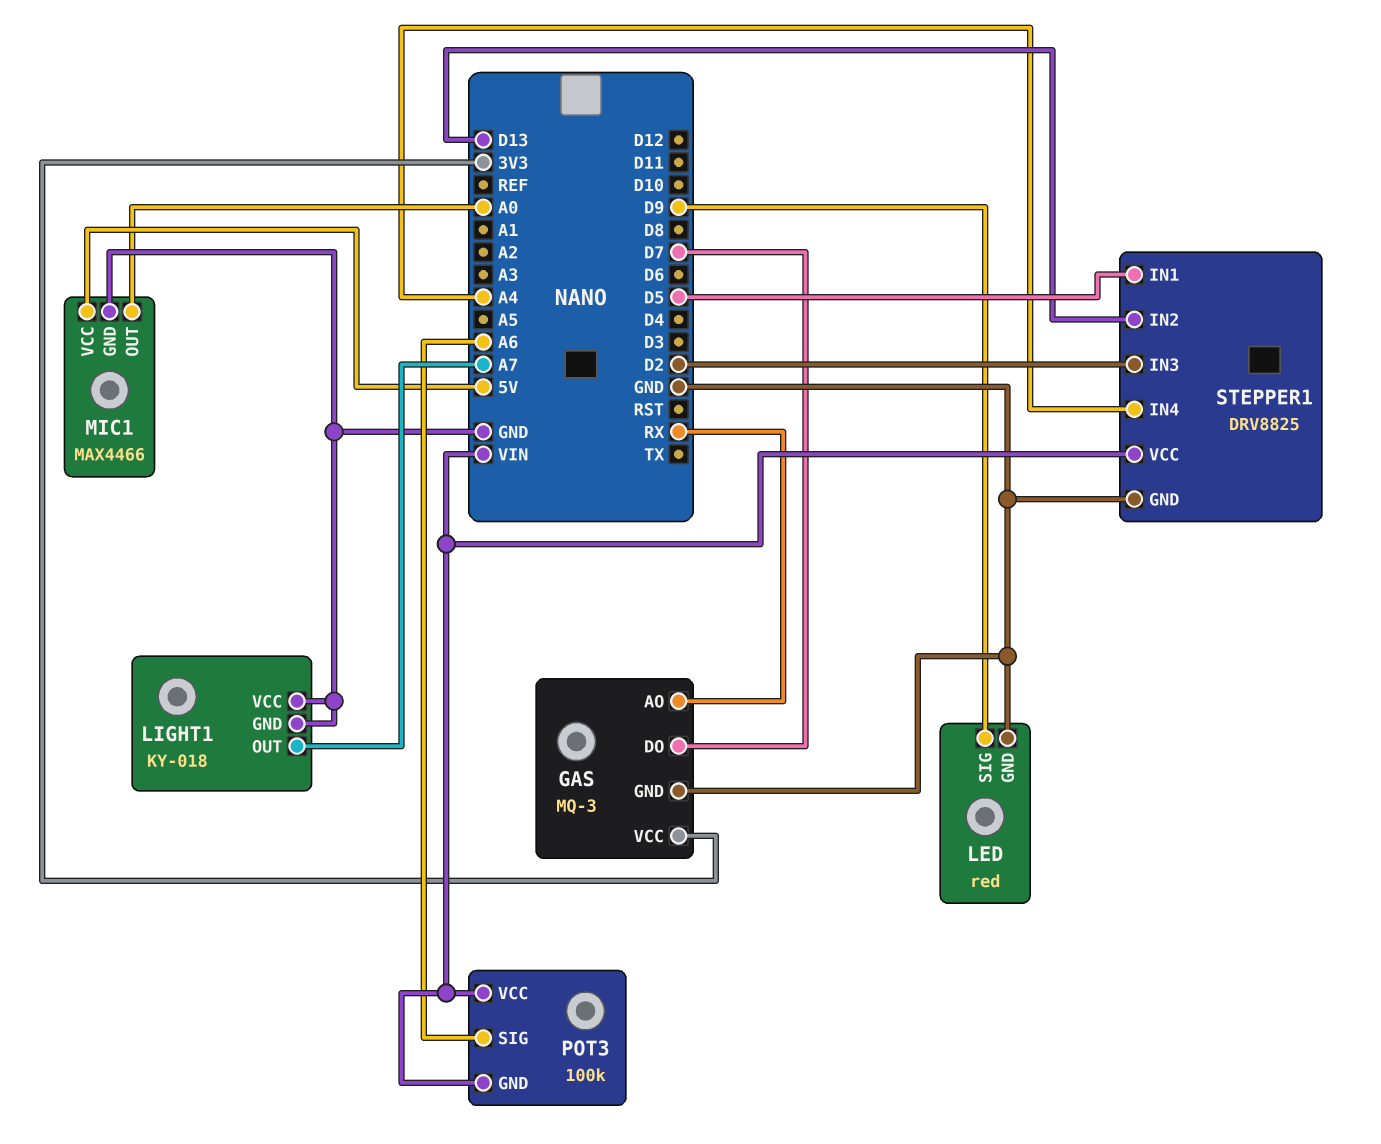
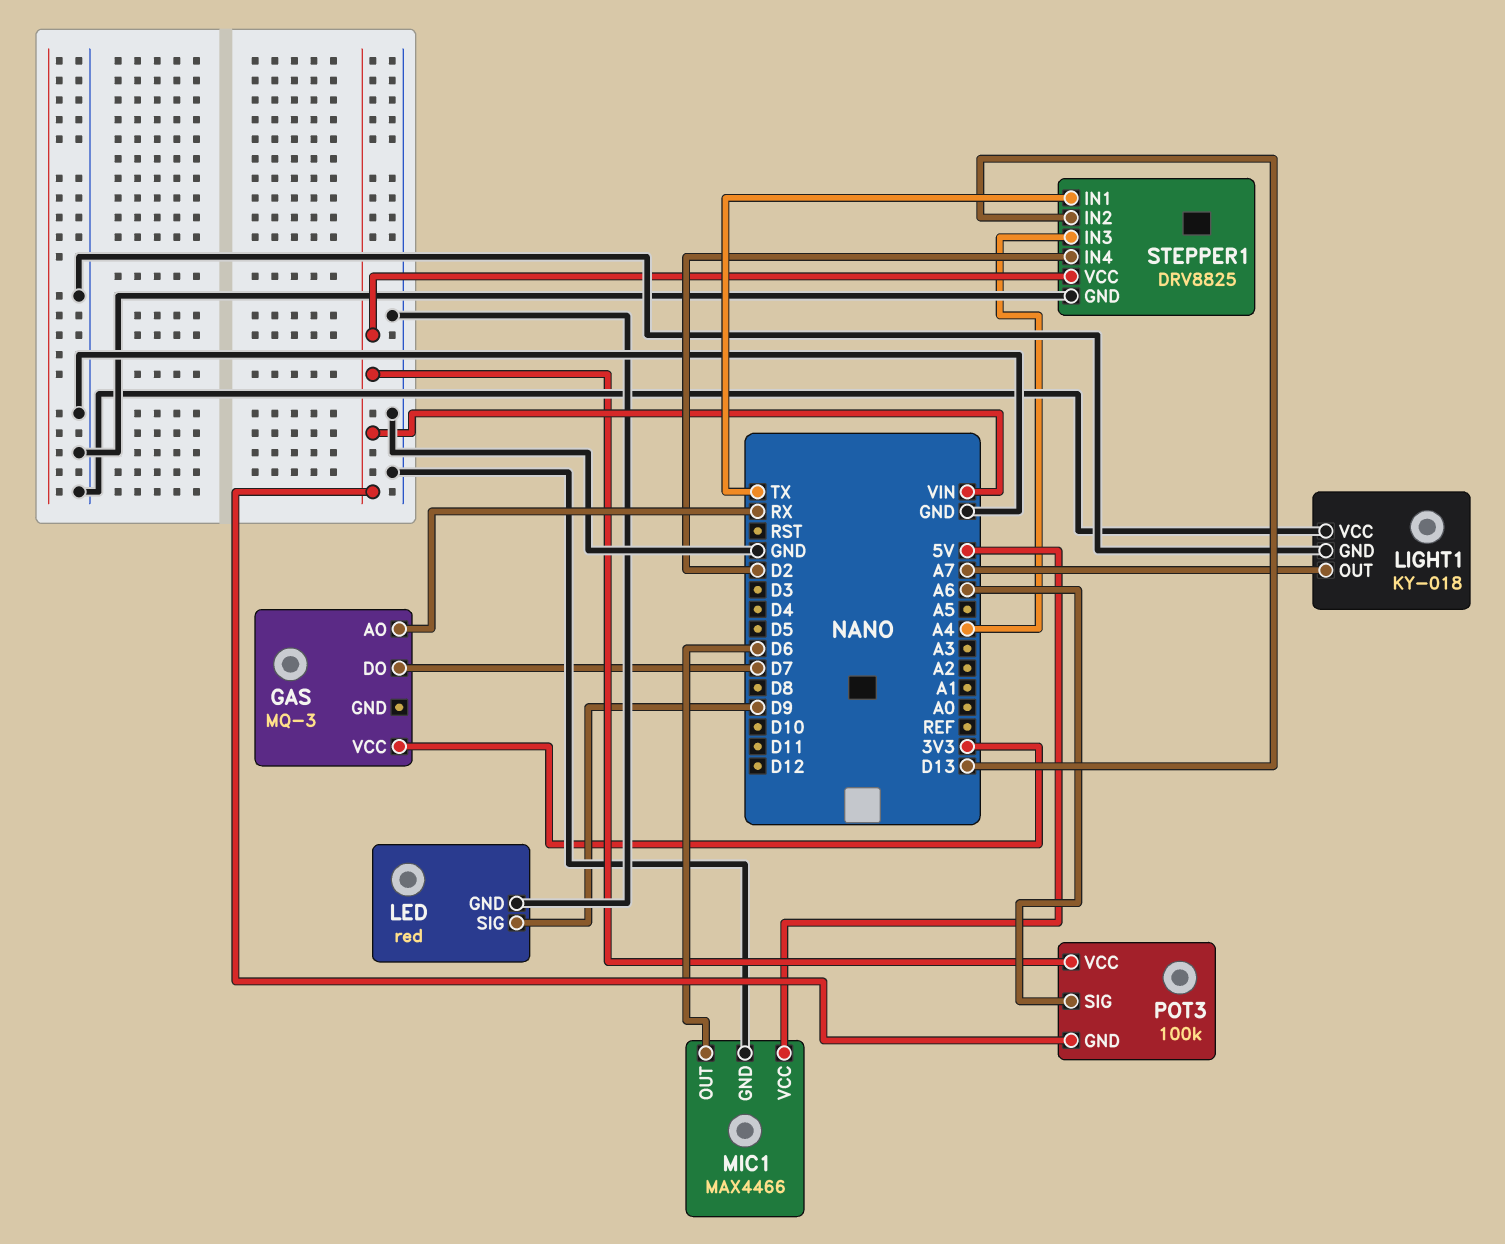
GAS pin GND: GND -> none
MIC1 pin OUT: A0 -> D6
STEPPER1 pin IN1: D5 -> TX
STEPPER1 pin IN3: D2 -> A4
STEPPER1 pin IN4: A4 -> D2

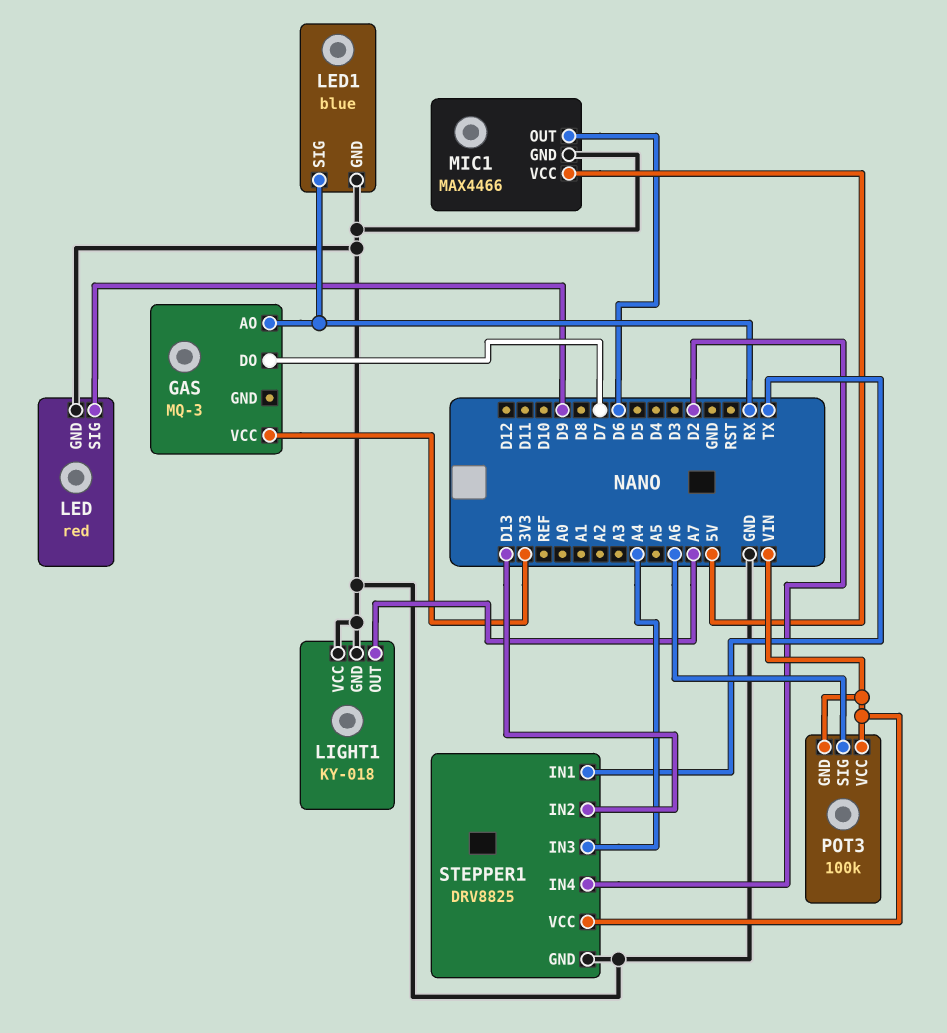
LED1: none -> blue
LED1 pin GND: none -> GND
LED1 pin SIG: none -> RX

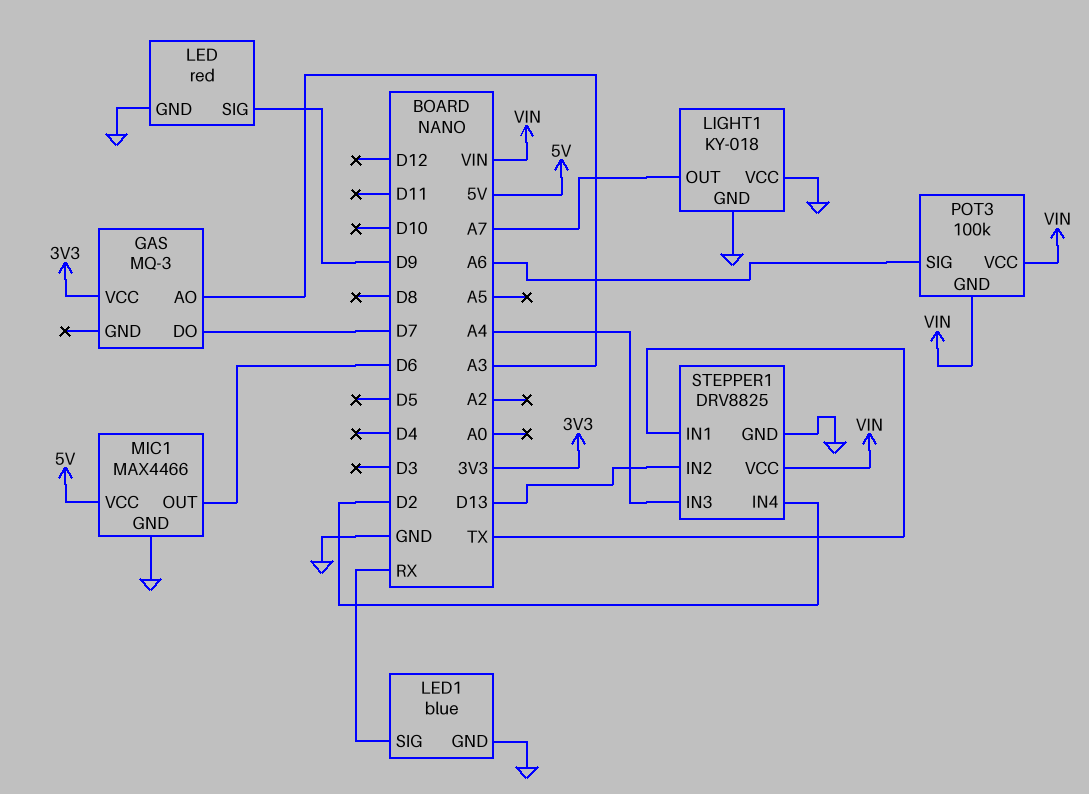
GAS pin AO: RX -> A3

